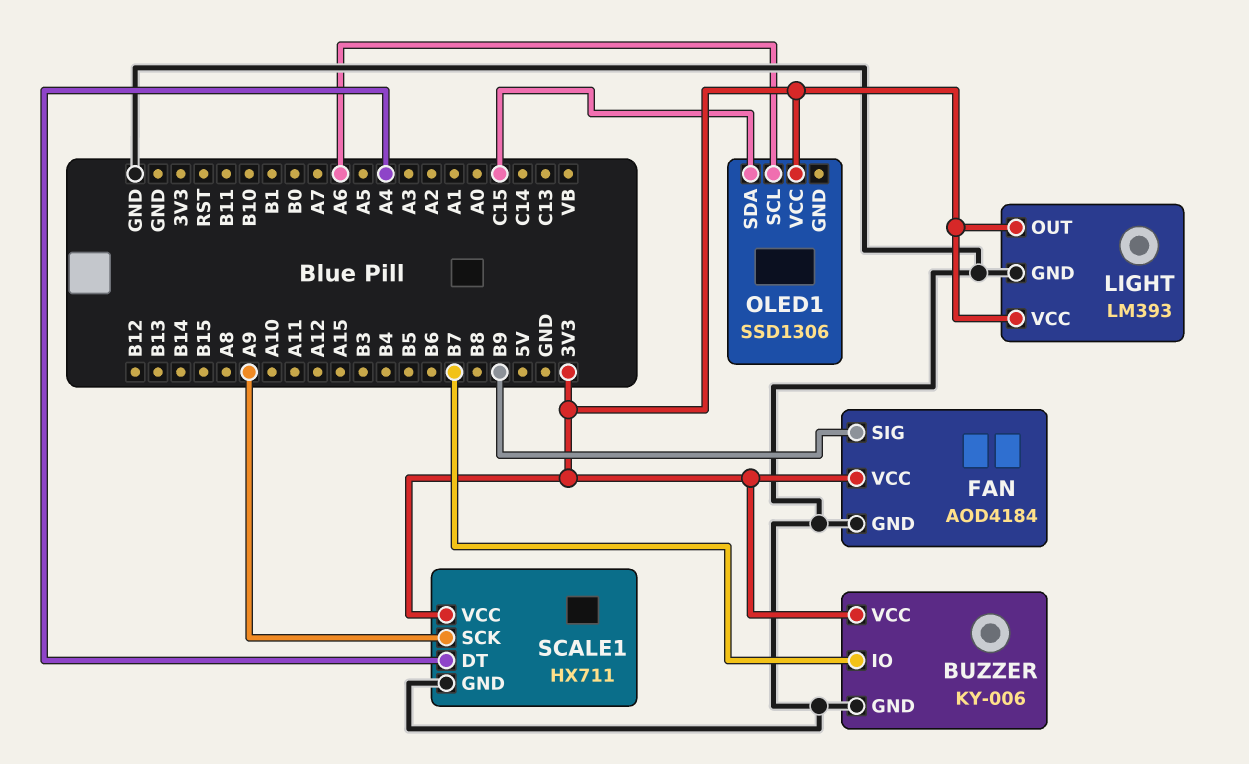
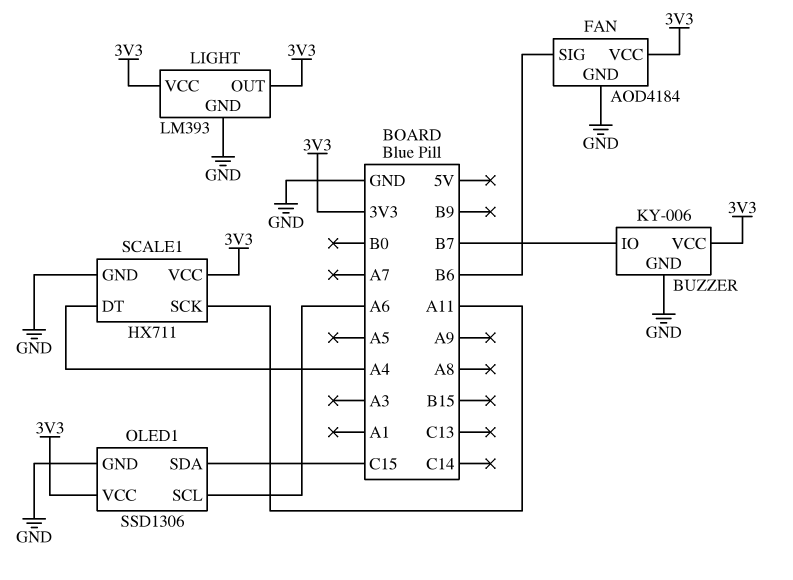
FAN pin SIG: B9 -> B6
OLED1 pin GND: none -> GND
SCALE1 pin SCK: A9 -> A11

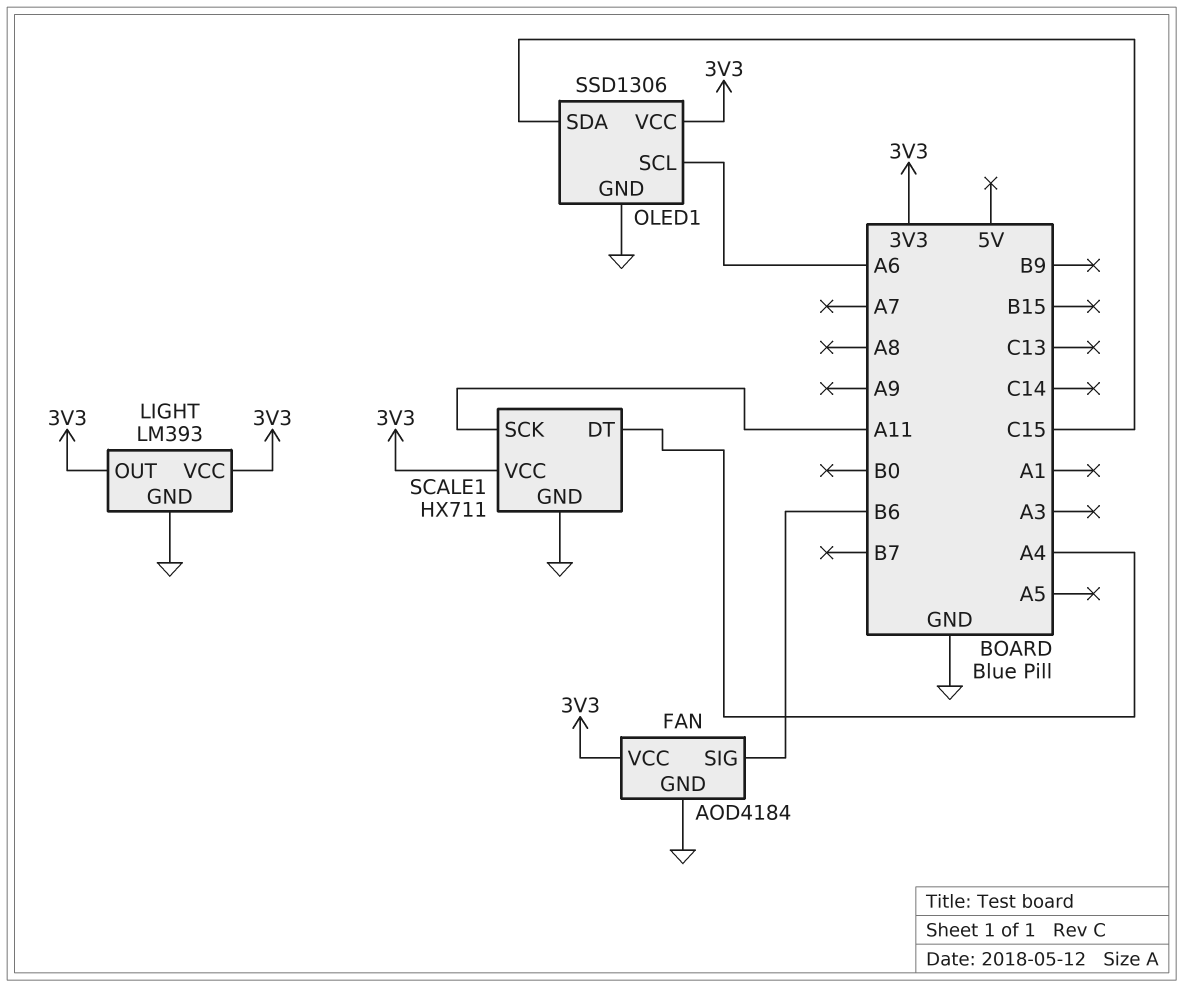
BUZZER: KY-006 -> none
BUZZER pin GND: GND -> none
BUZZER pin IO: B7 -> none
BUZZER pin VCC: 3V3 -> none

